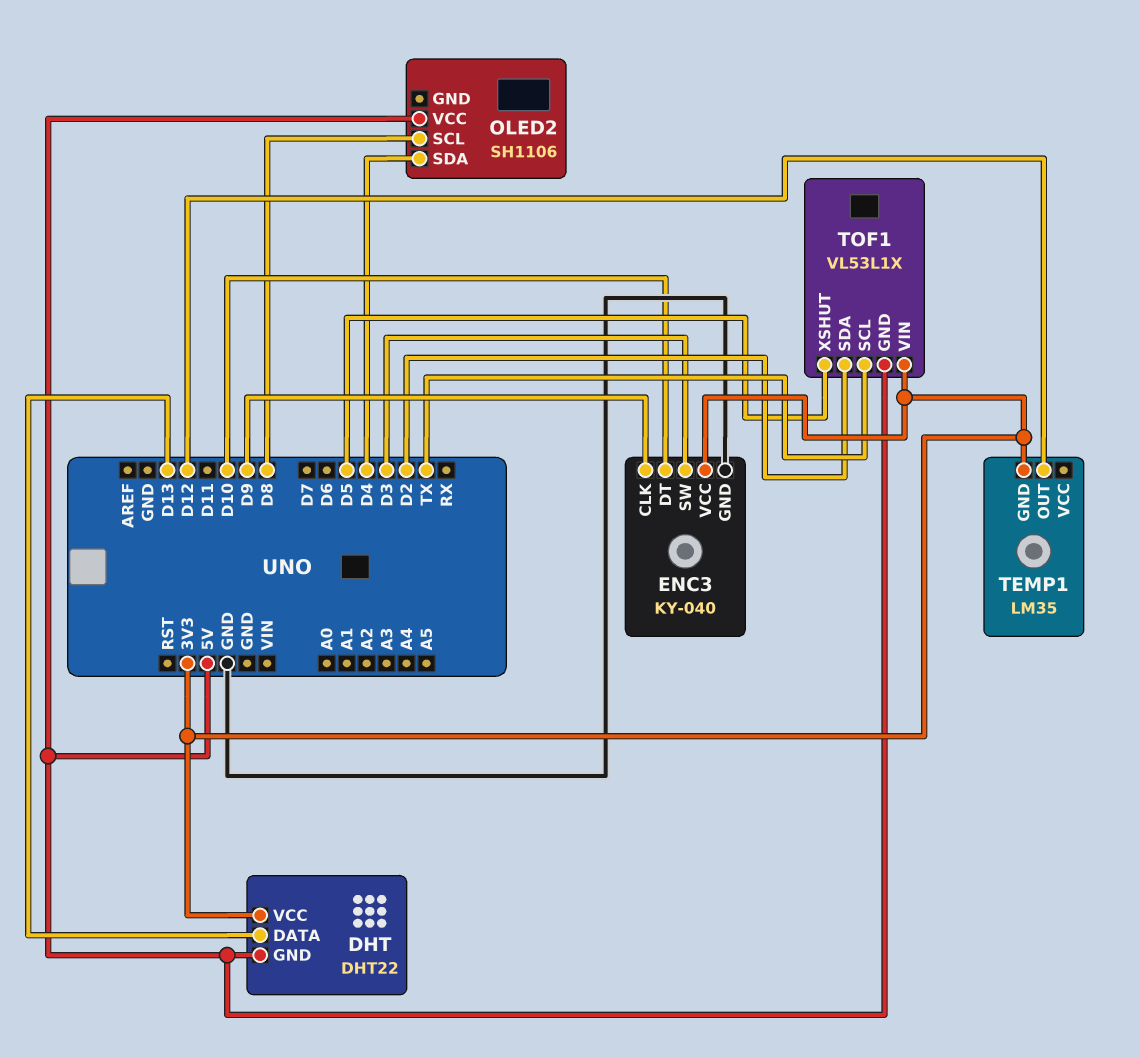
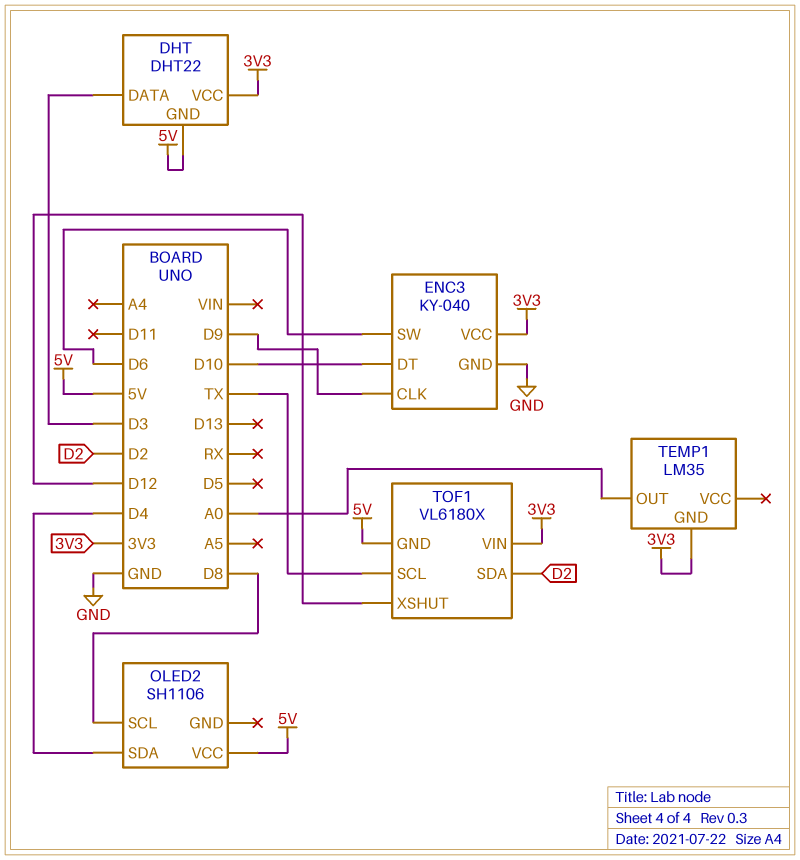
DHT pin DATA: D13 -> D3
ENC3 pin SW: D3 -> D6
TEMP1 pin OUT: D12 -> A0
TOF1: VL53L1X -> VL6180X
TOF1 pin XSHUT: D5 -> D12

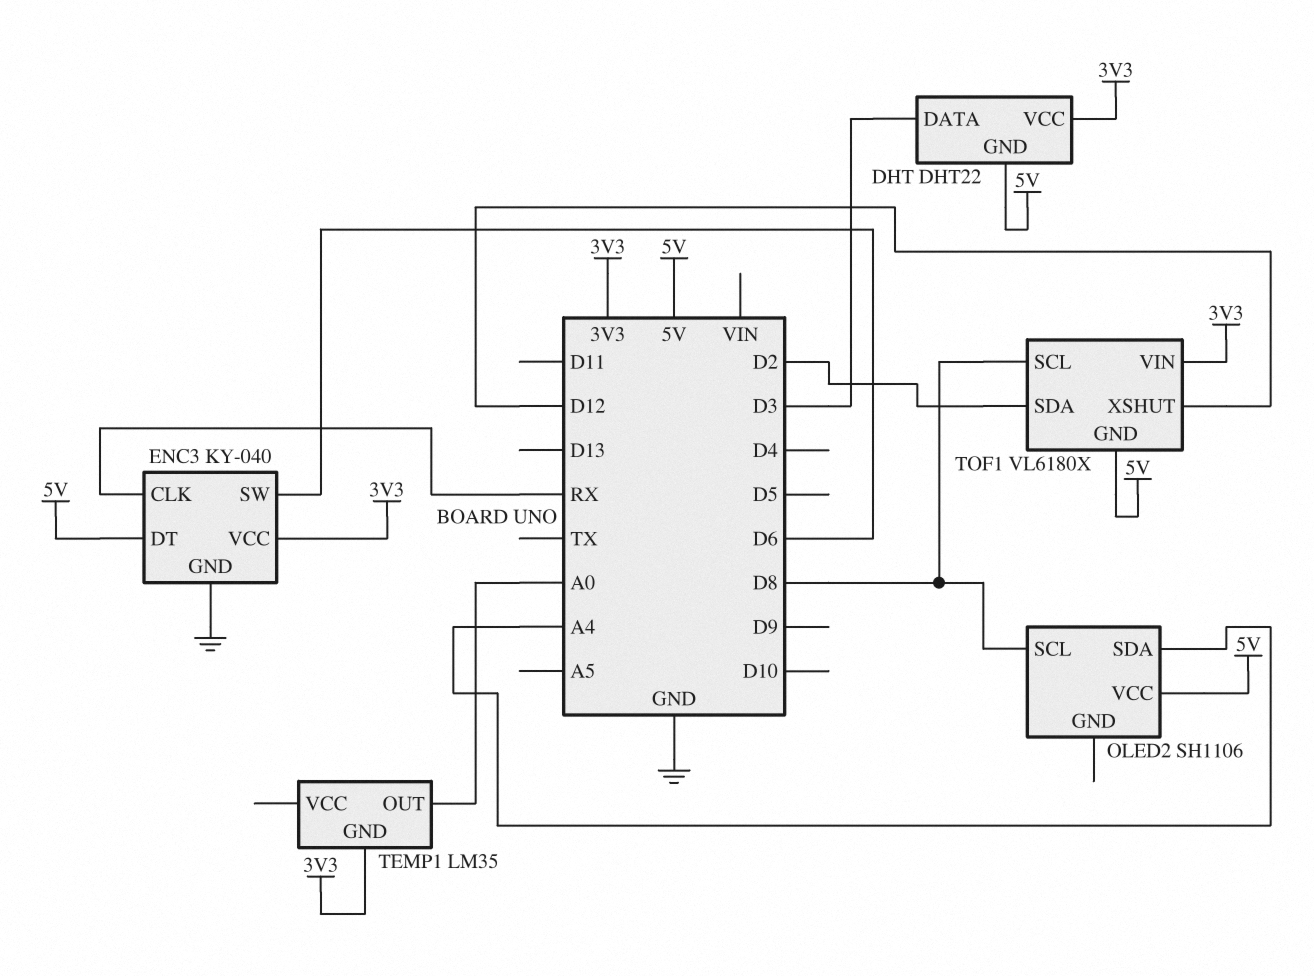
ENC3 pin CLK: D9 -> RX
ENC3 pin DT: D10 -> 5V
OLED2 pin SDA: D4 -> A4
TOF1 pin SCL: TX -> D8

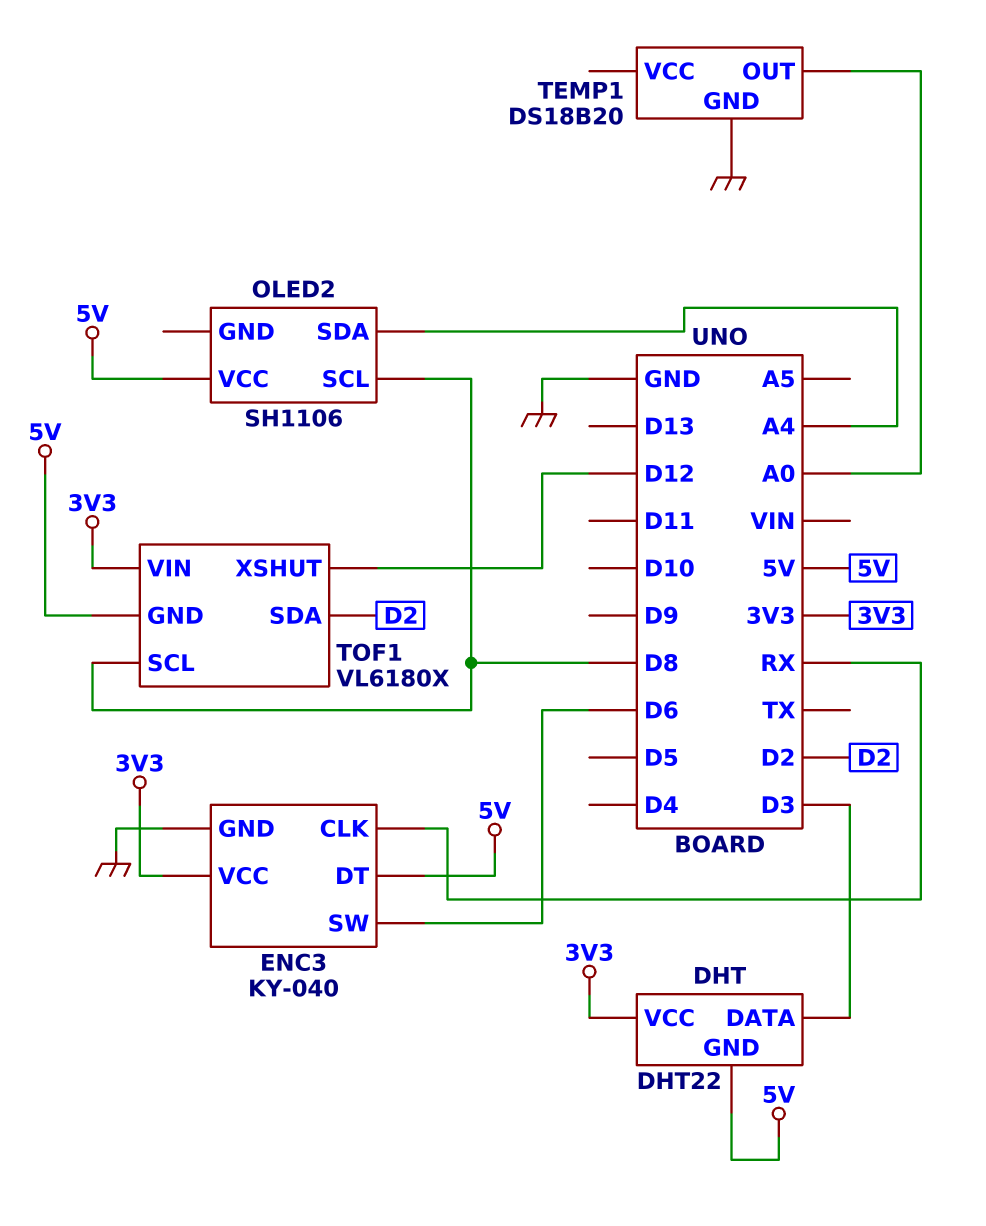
TEMP1: LM35 -> DS18B20
TEMP1 pin GND: 3V3 -> GND

